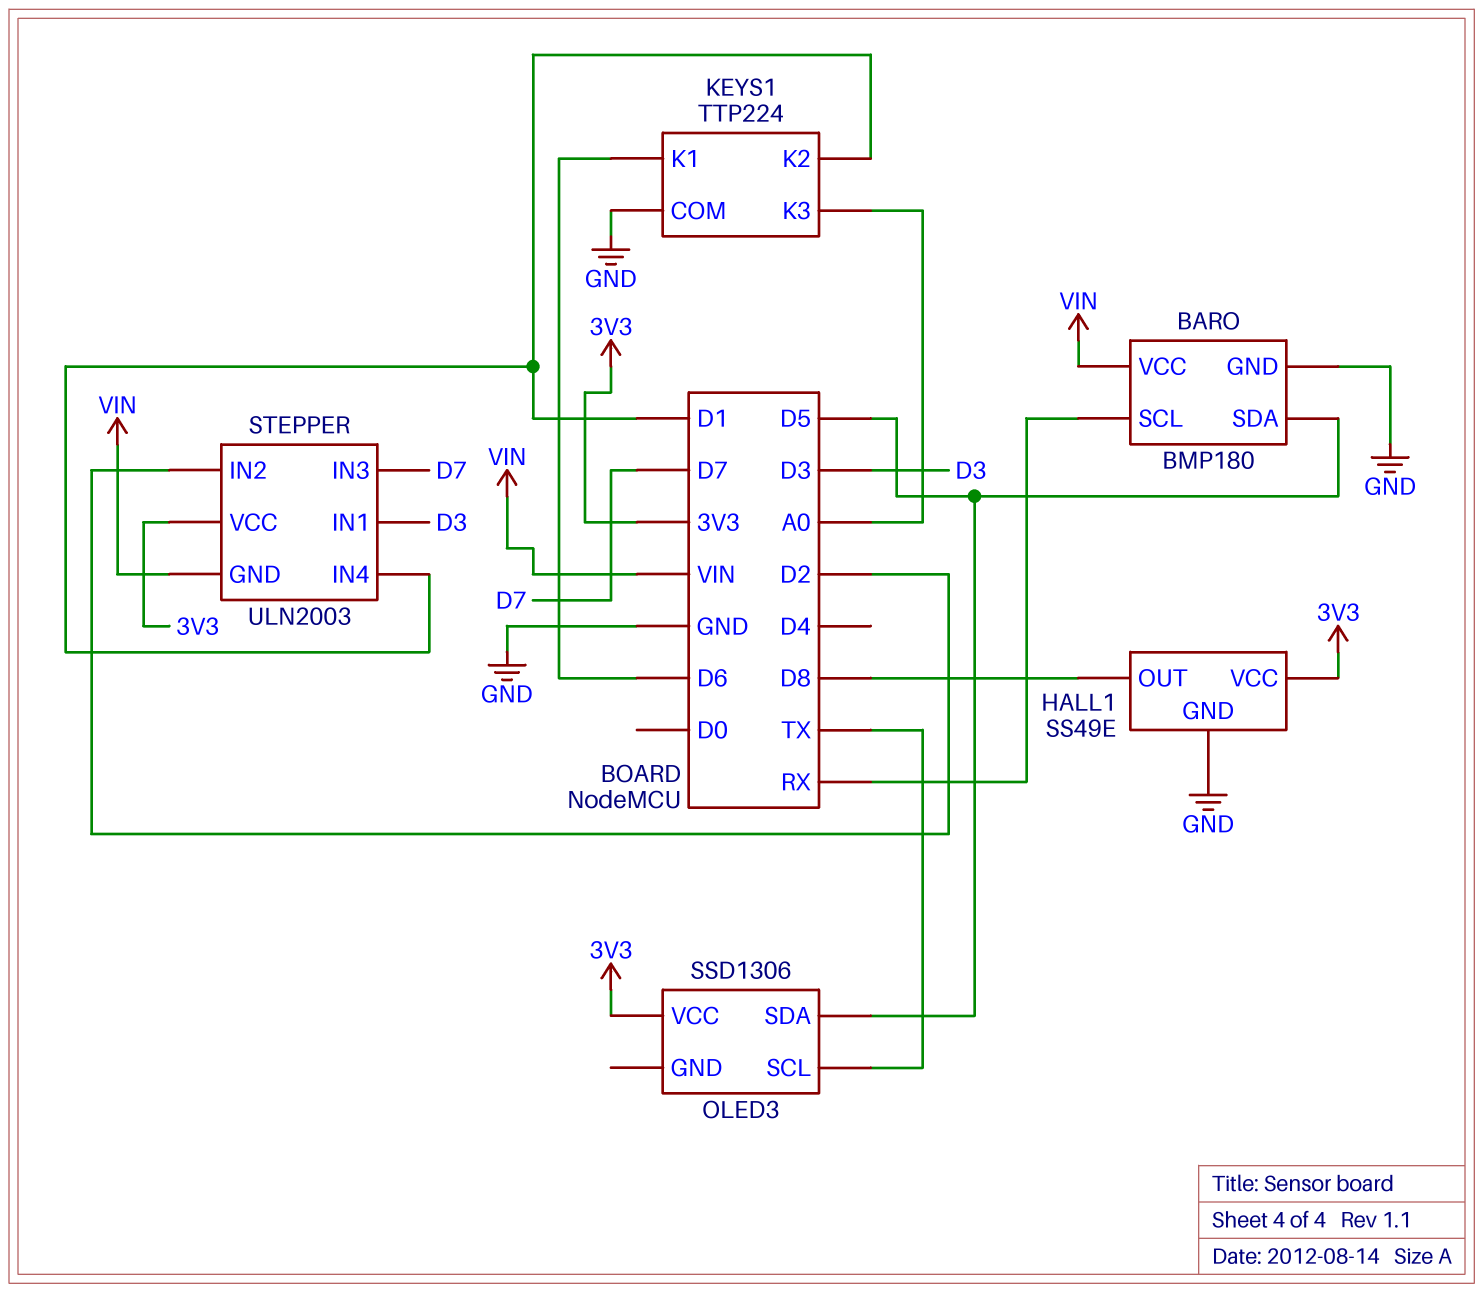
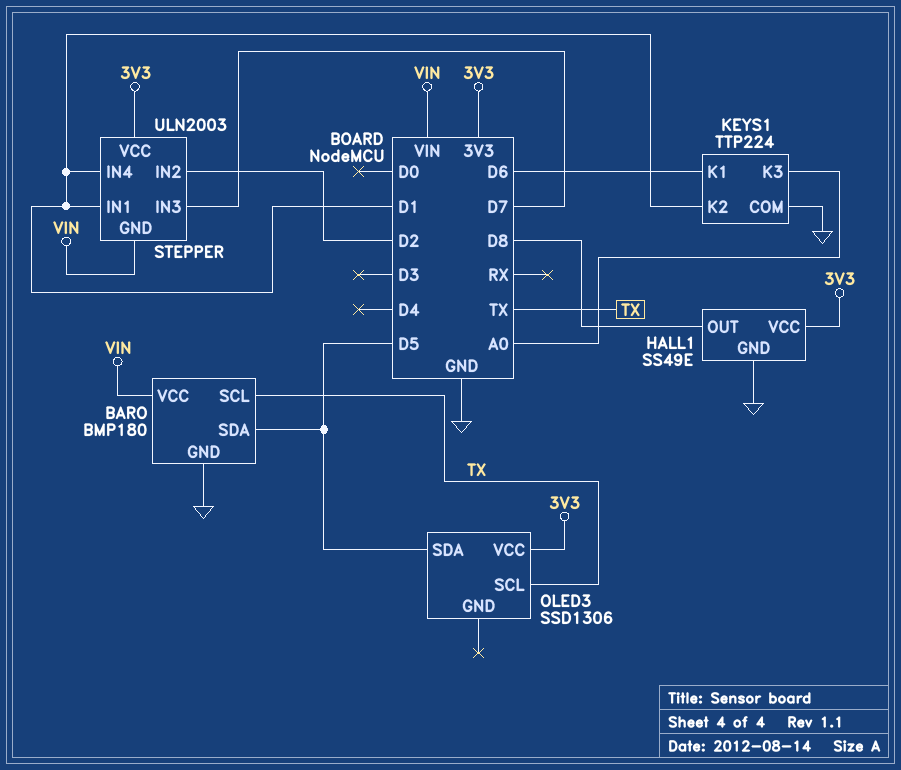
BARO pin SCL: RX -> TX
STEPPER pin IN1: D3 -> D1

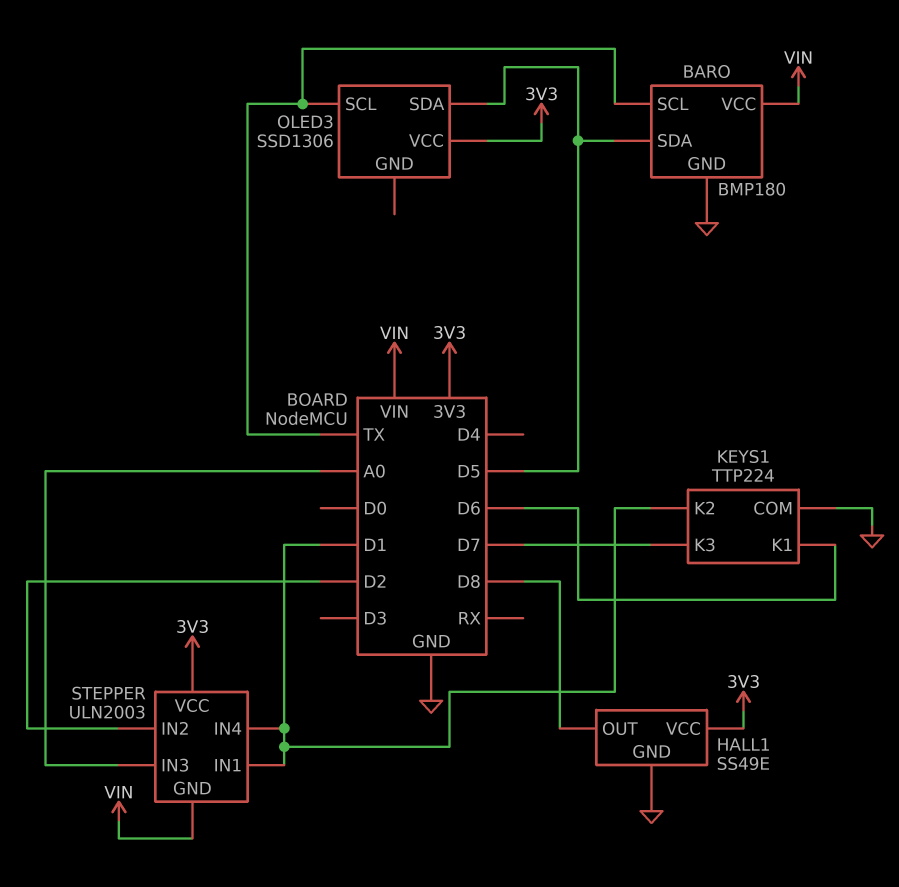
KEYS1 pin K3: A0 -> D7
STEPPER pin IN3: D7 -> A0

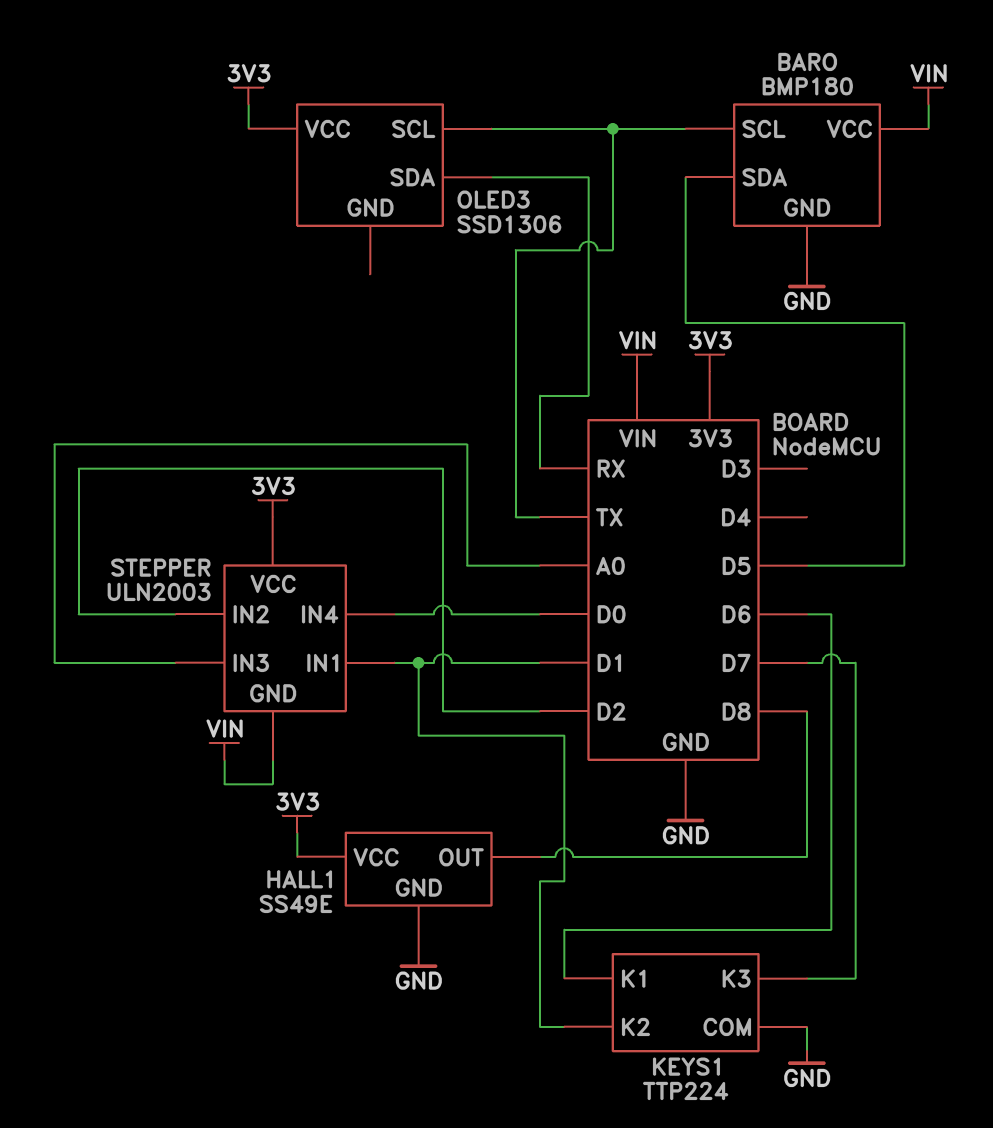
OLED3 pin SDA: D5 -> RX
STEPPER pin IN4: D1 -> D0

